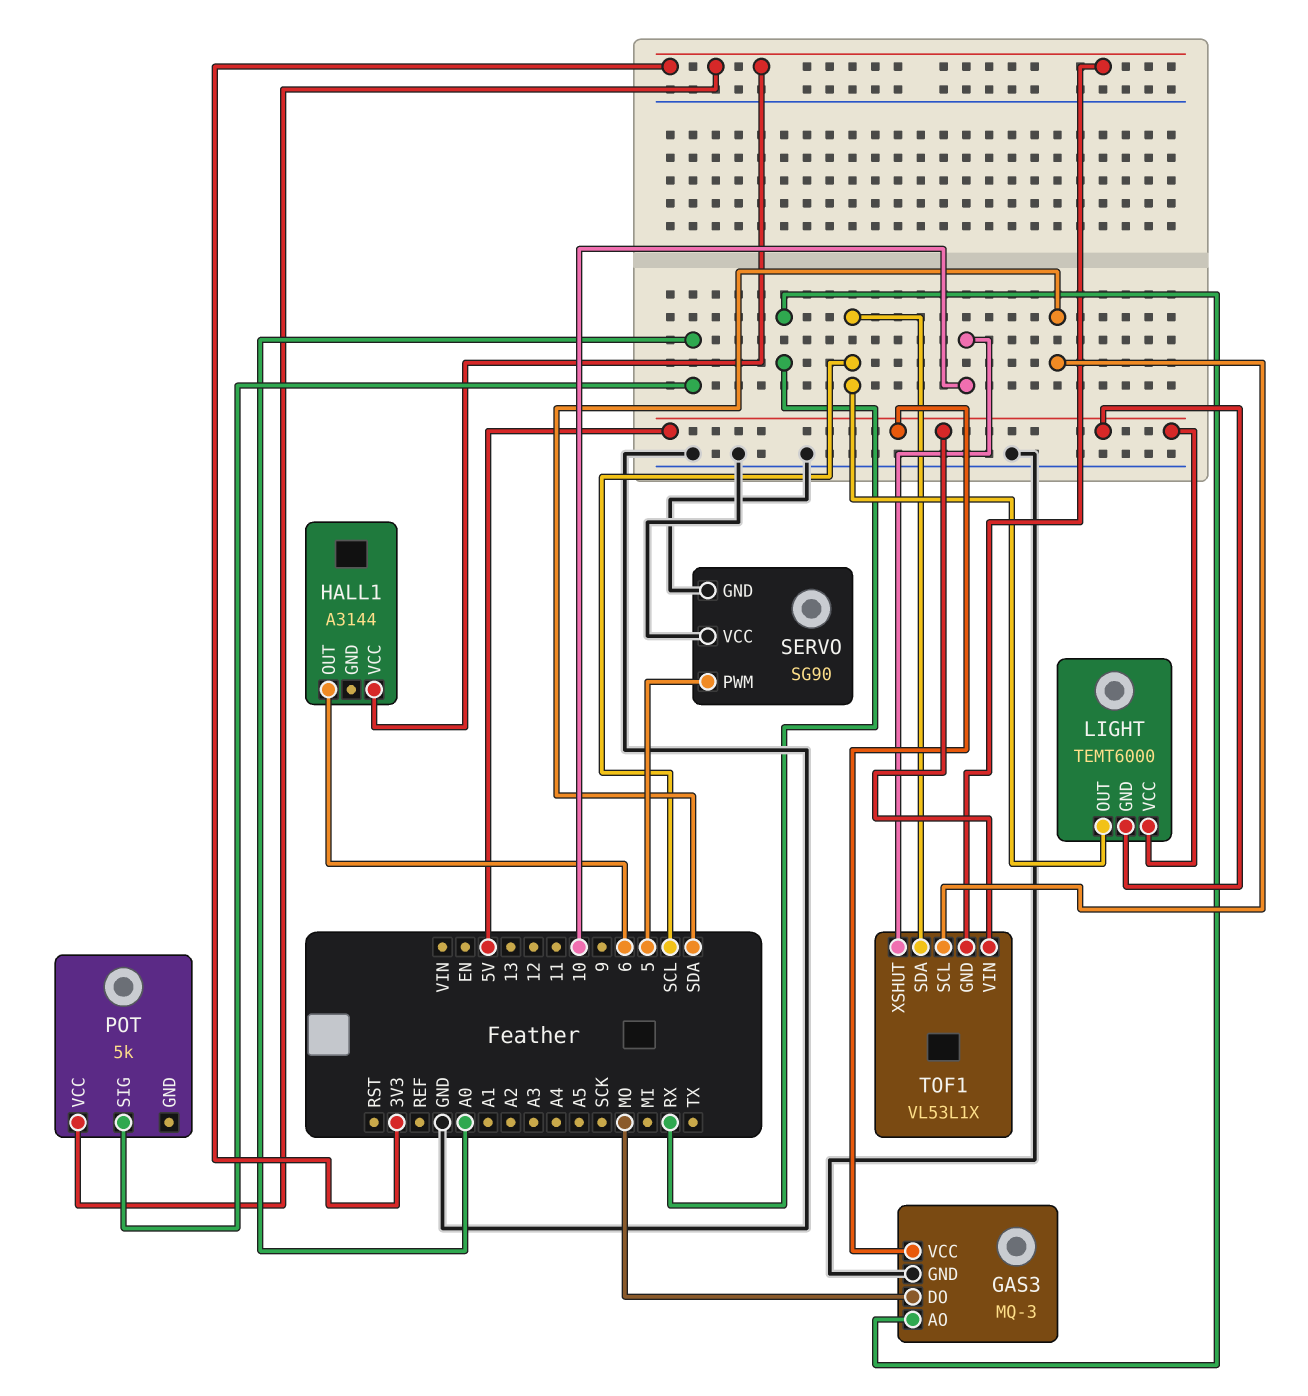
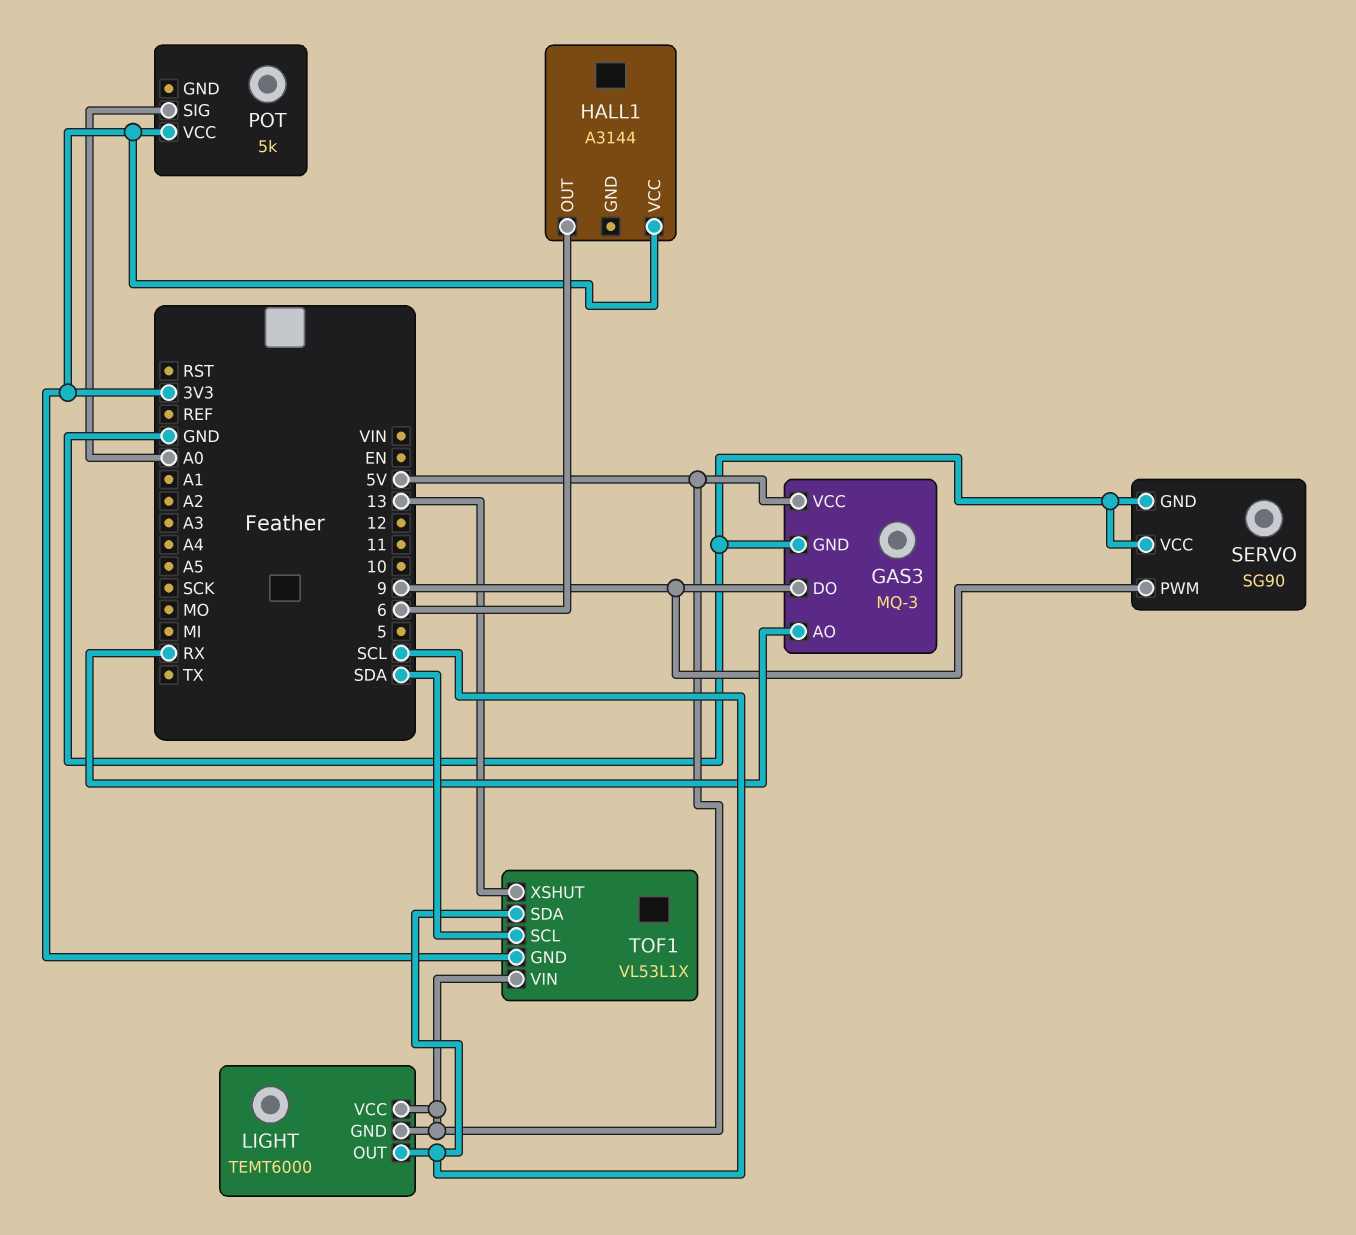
GAS3 pin DO: MO -> 9
SERVO pin PWM: 5 -> 9
TOF1 pin XSHUT: 10 -> 13

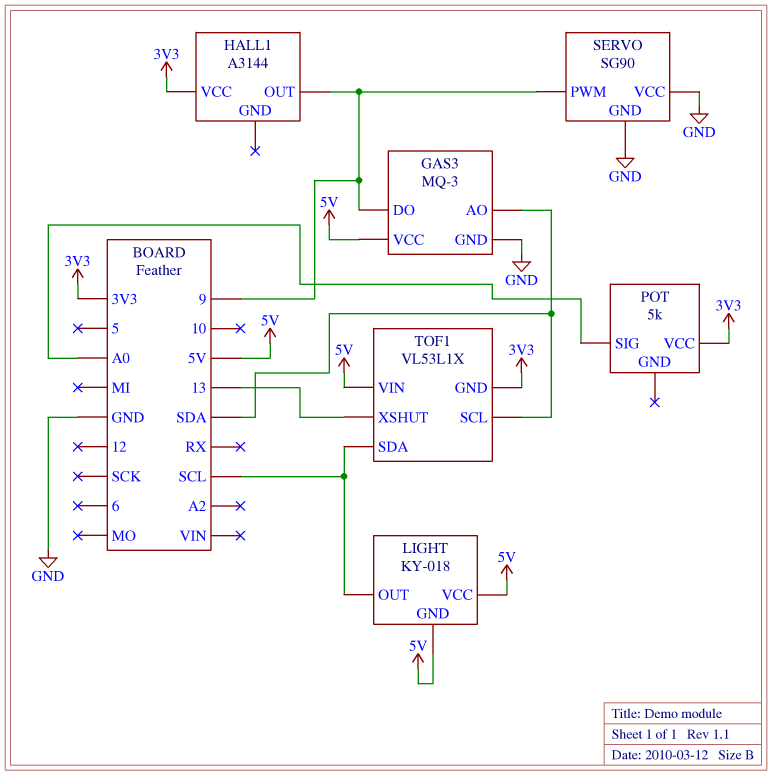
GAS3 pin AO: RX -> SDA
HALL1 pin OUT: 6 -> 9
LIGHT: TEMT6000 -> KY-018

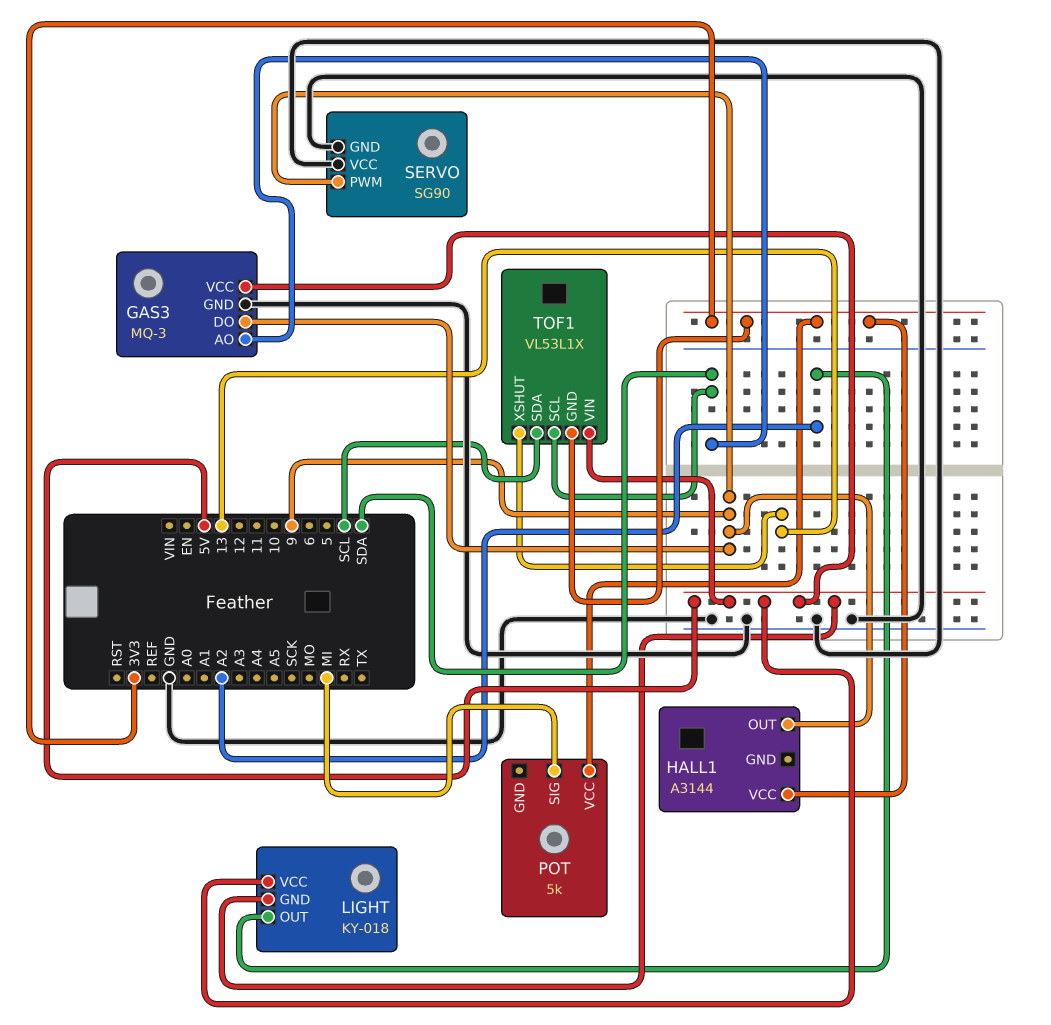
LIGHT pin OUT: SCL -> A2
POT pin SIG: A0 -> MI

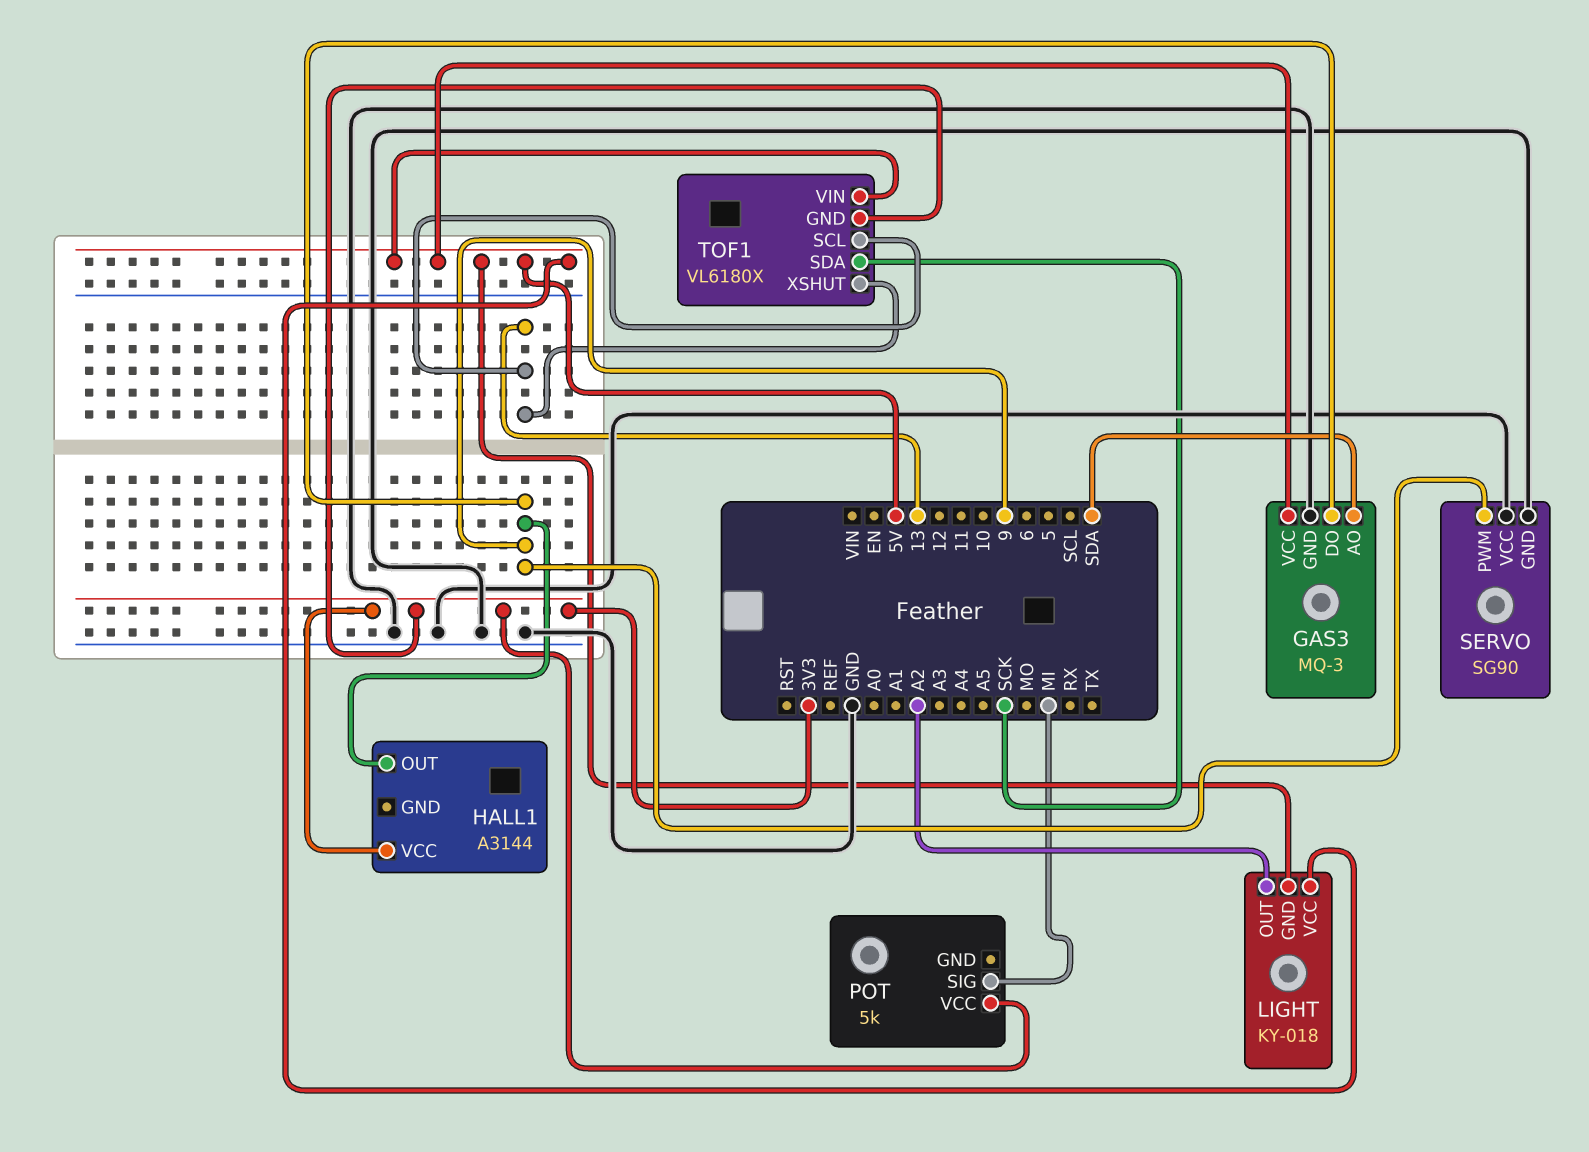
TOF1: VL53L1X -> VL6180X
TOF1 pin SCL: SDA -> 13
TOF1 pin SDA: SCL -> SCK

